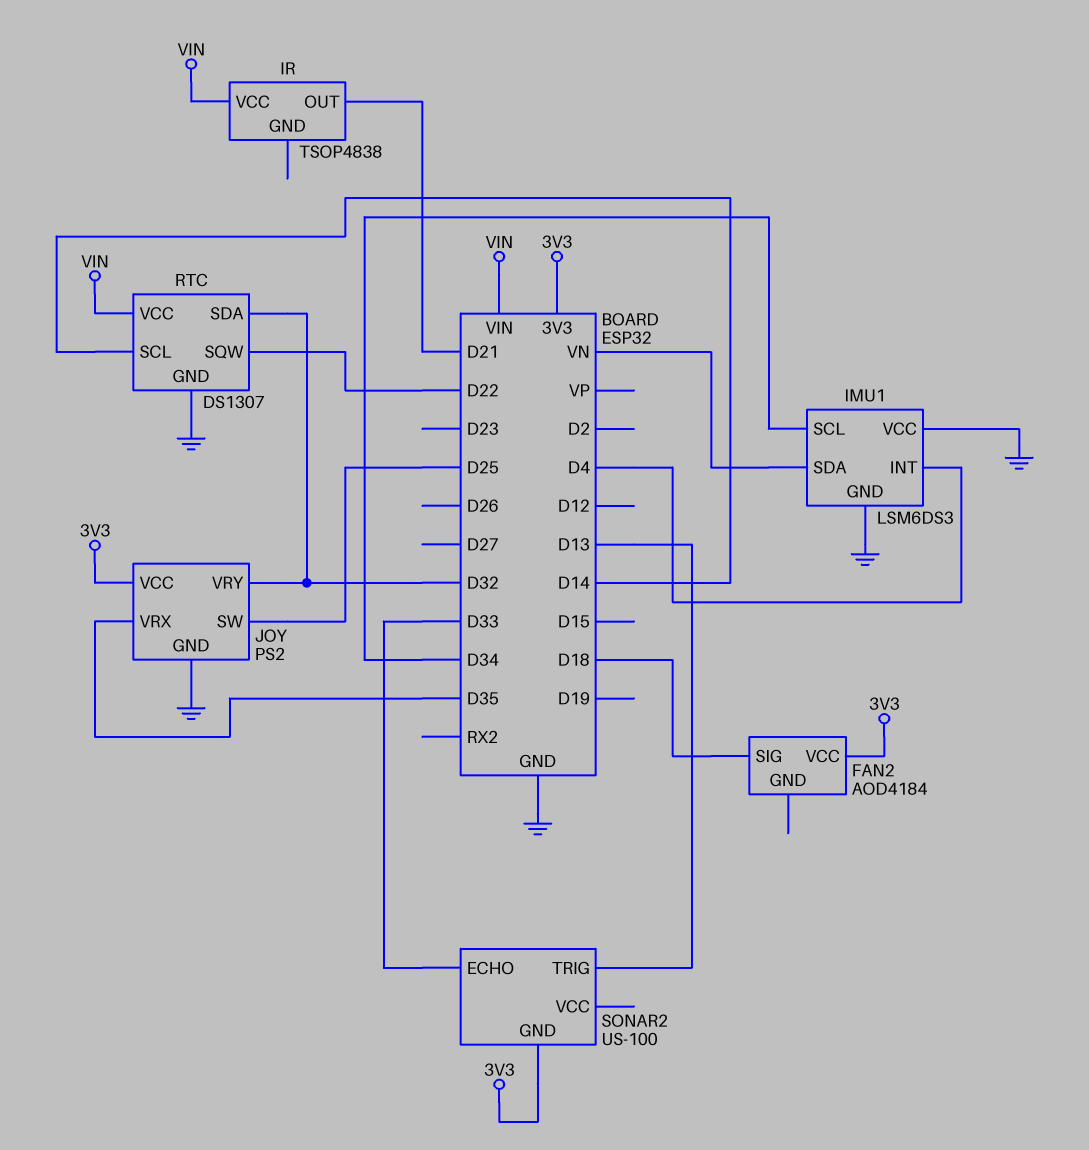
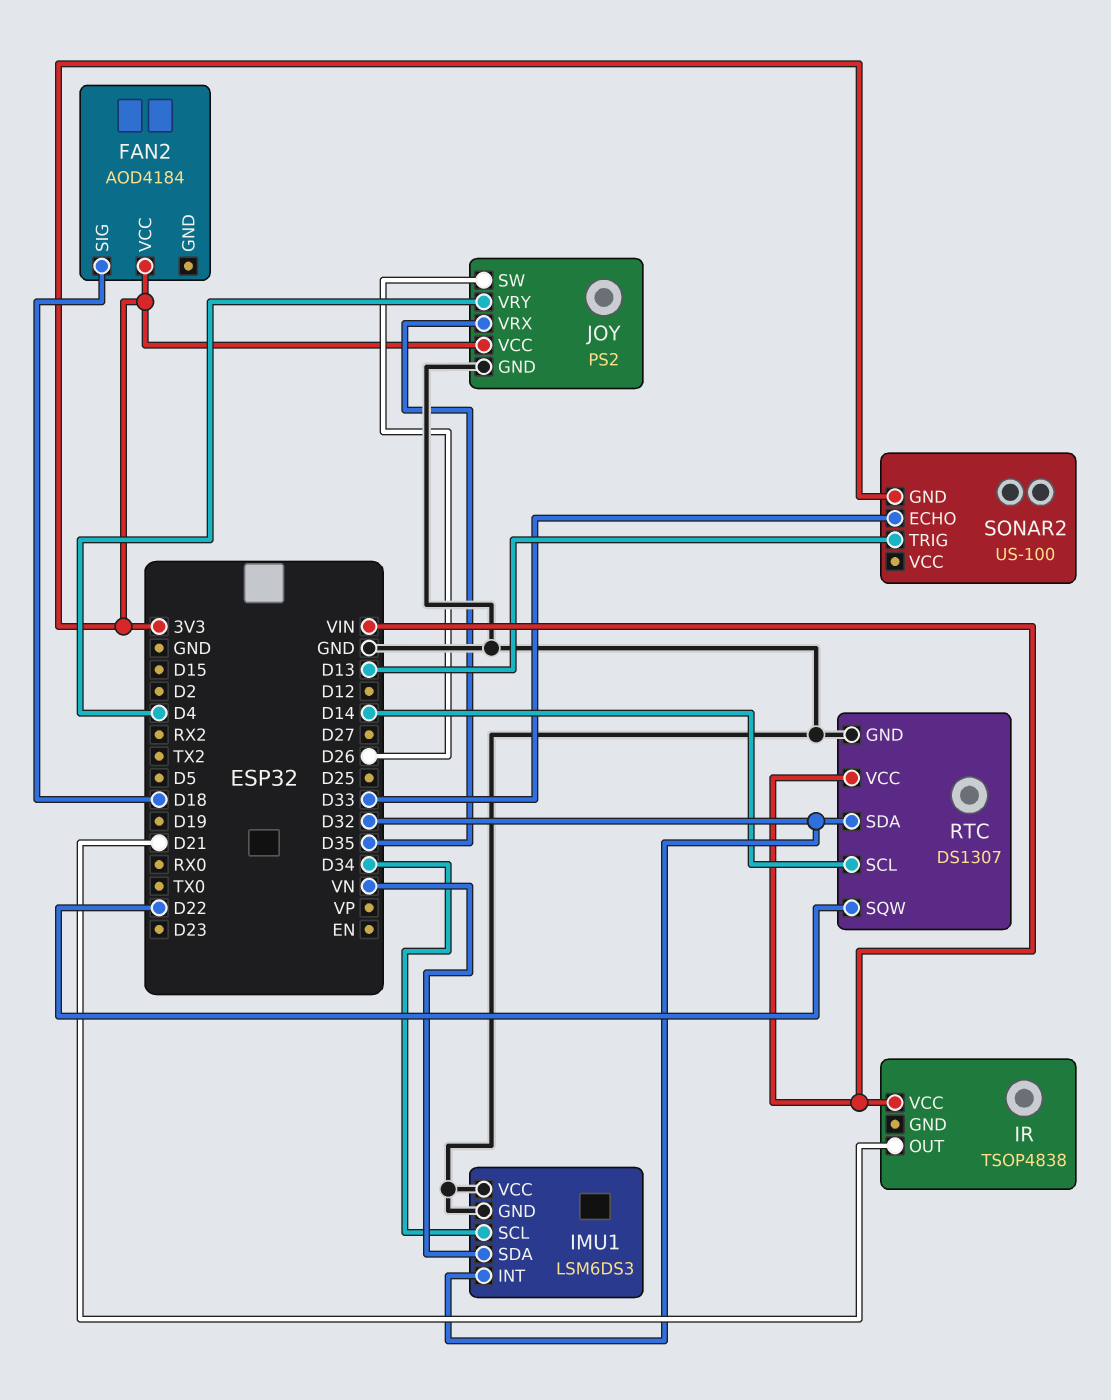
IMU1 pin INT: D4 -> D32
JOY pin SW: D25 -> D26
JOY pin VRY: D32 -> D4

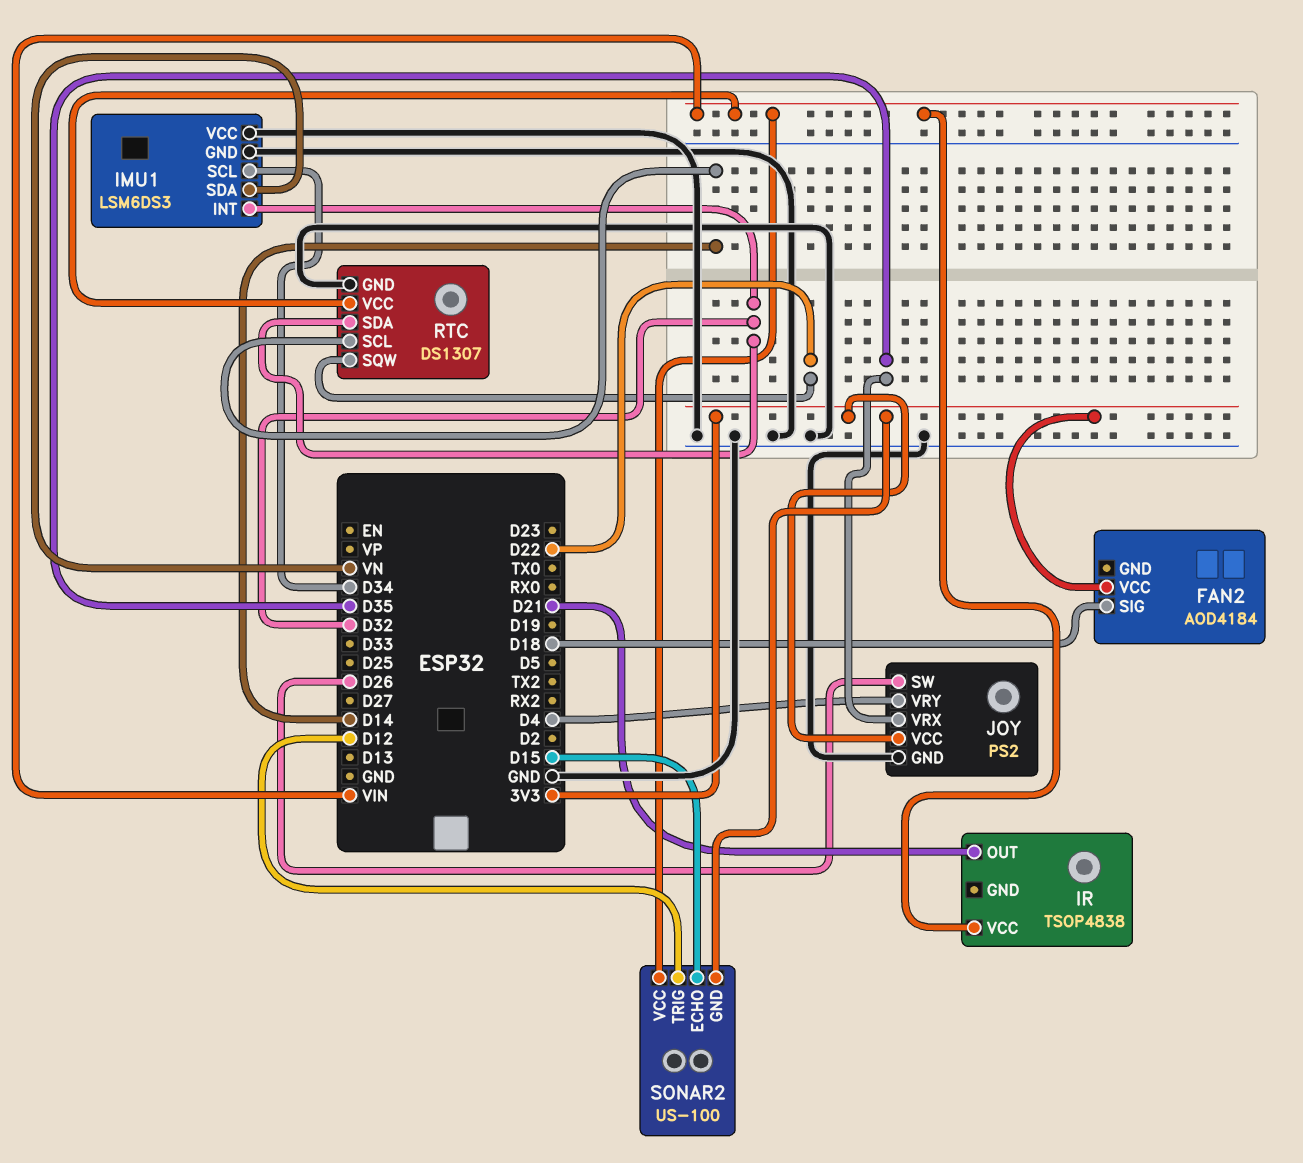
SONAR2 pin ECHO: D33 -> D15
SONAR2 pin TRIG: D13 -> D12
SONAR2 pin VCC: none -> VIN

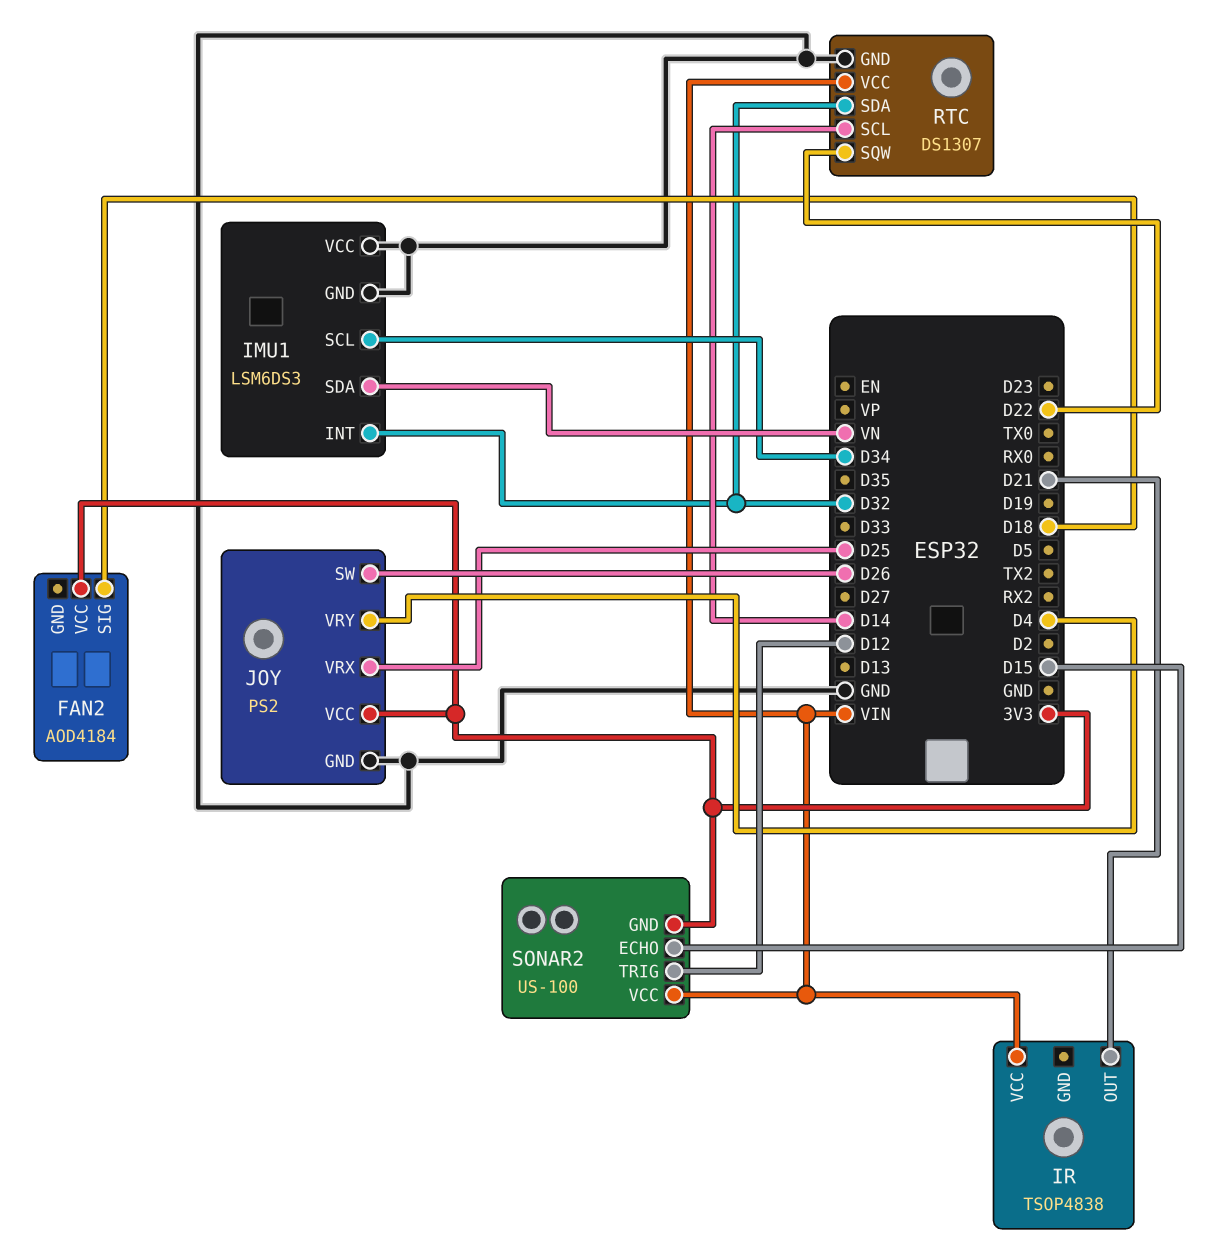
JOY pin VRX: D35 -> D25

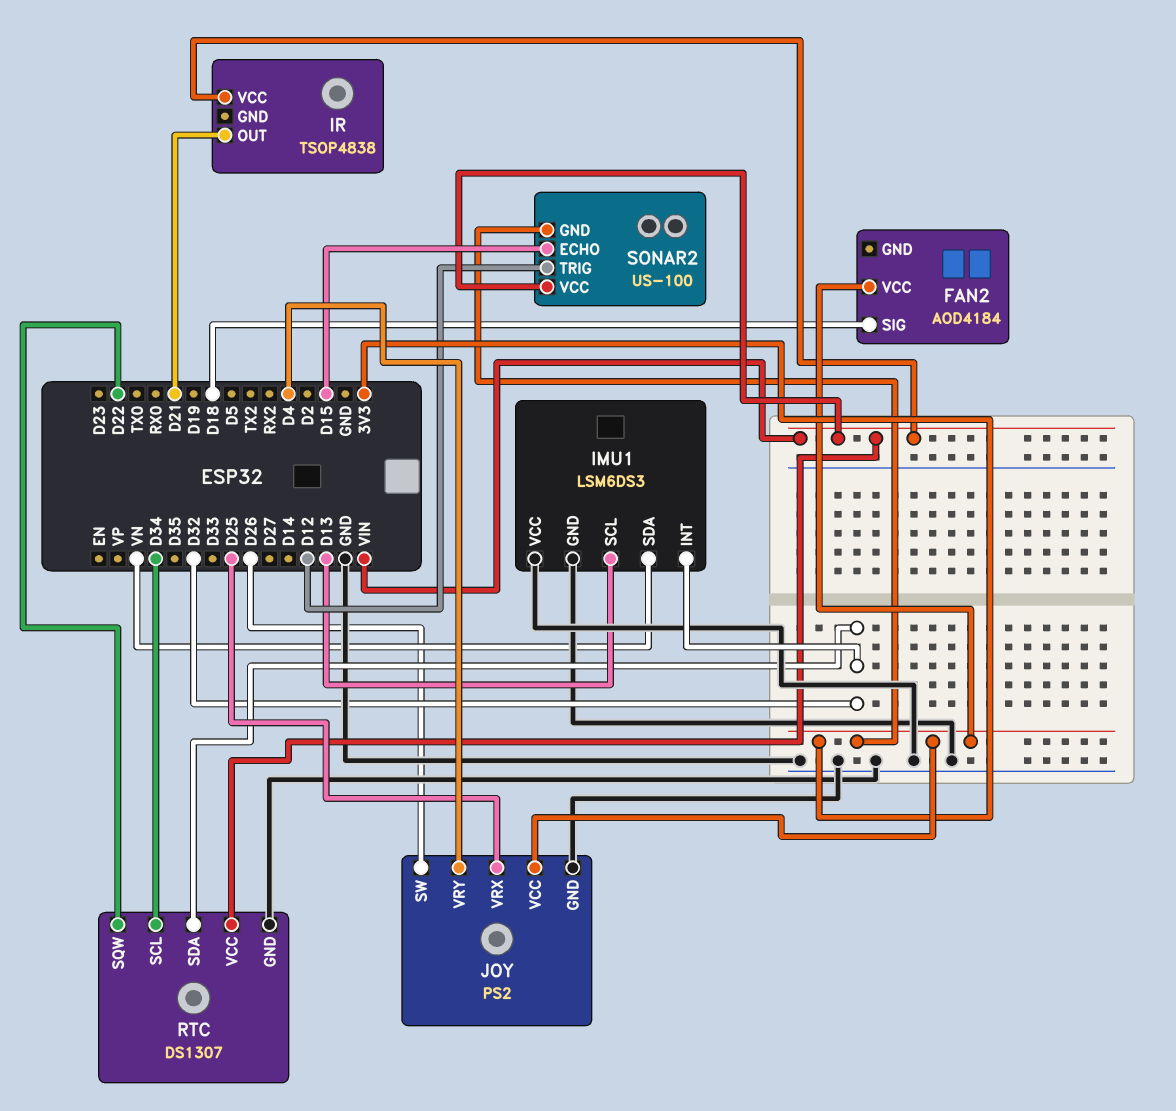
IMU1 pin SCL: D34 -> D13
RTC pin SCL: D14 -> D34

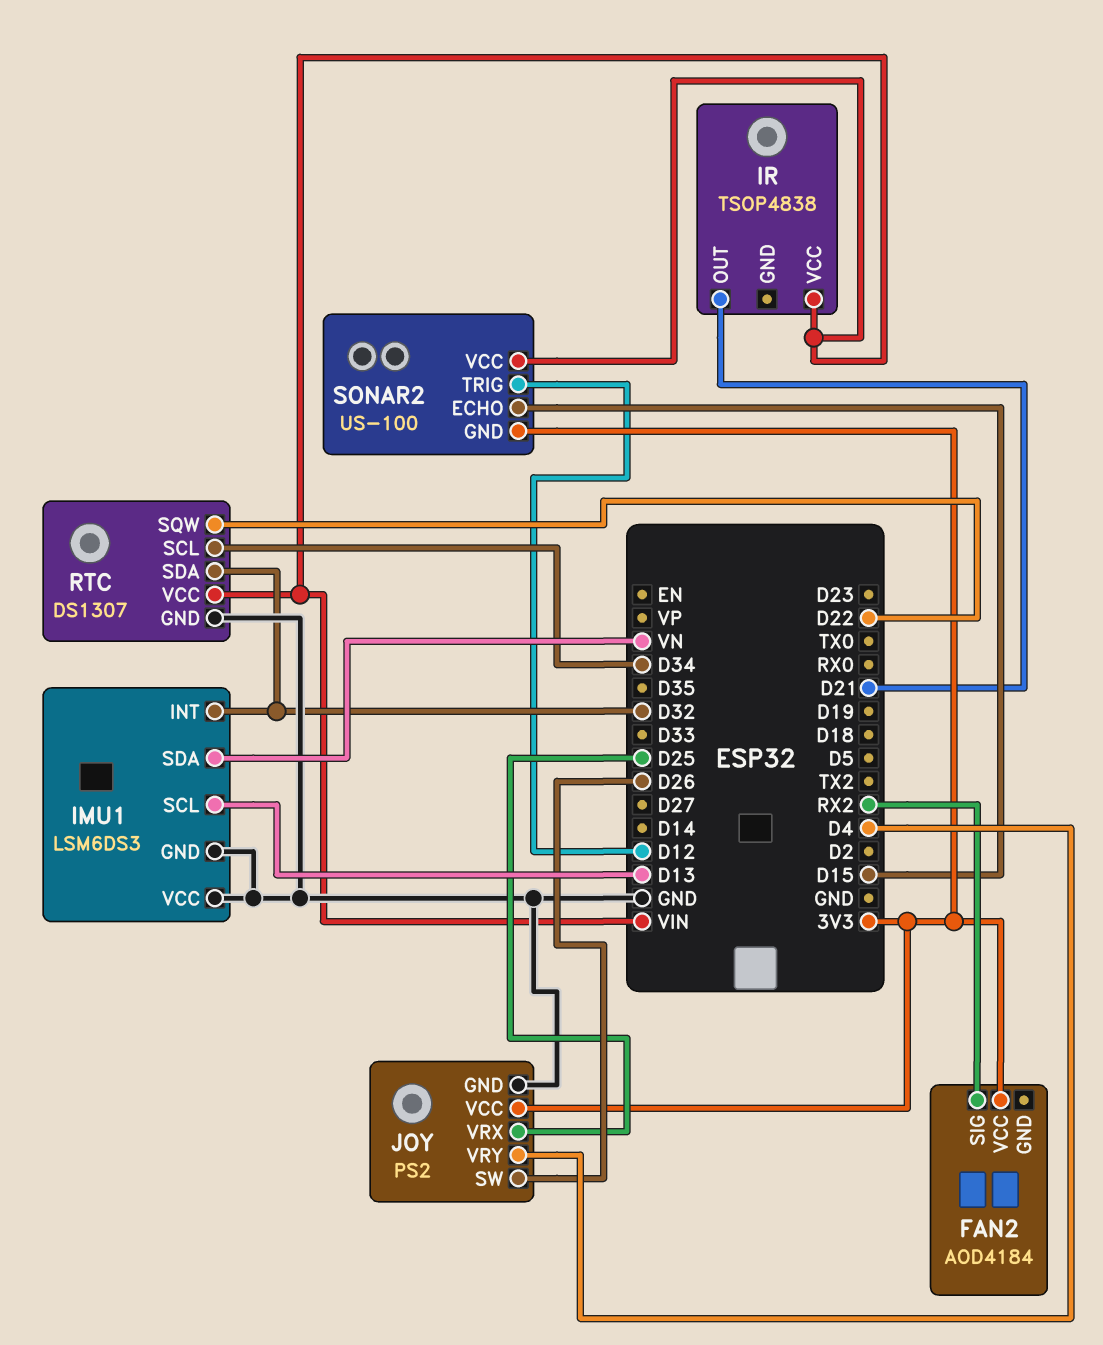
FAN2 pin SIG: D18 -> RX2

